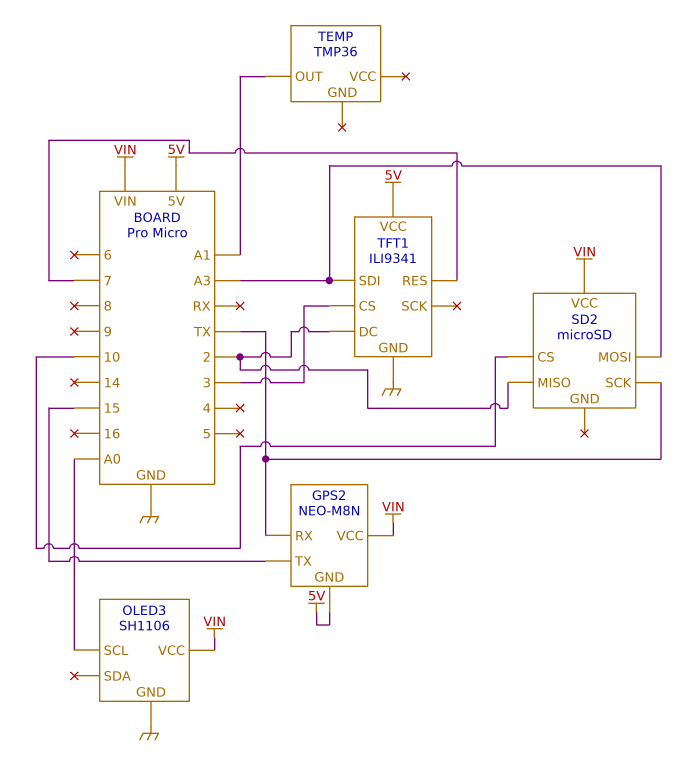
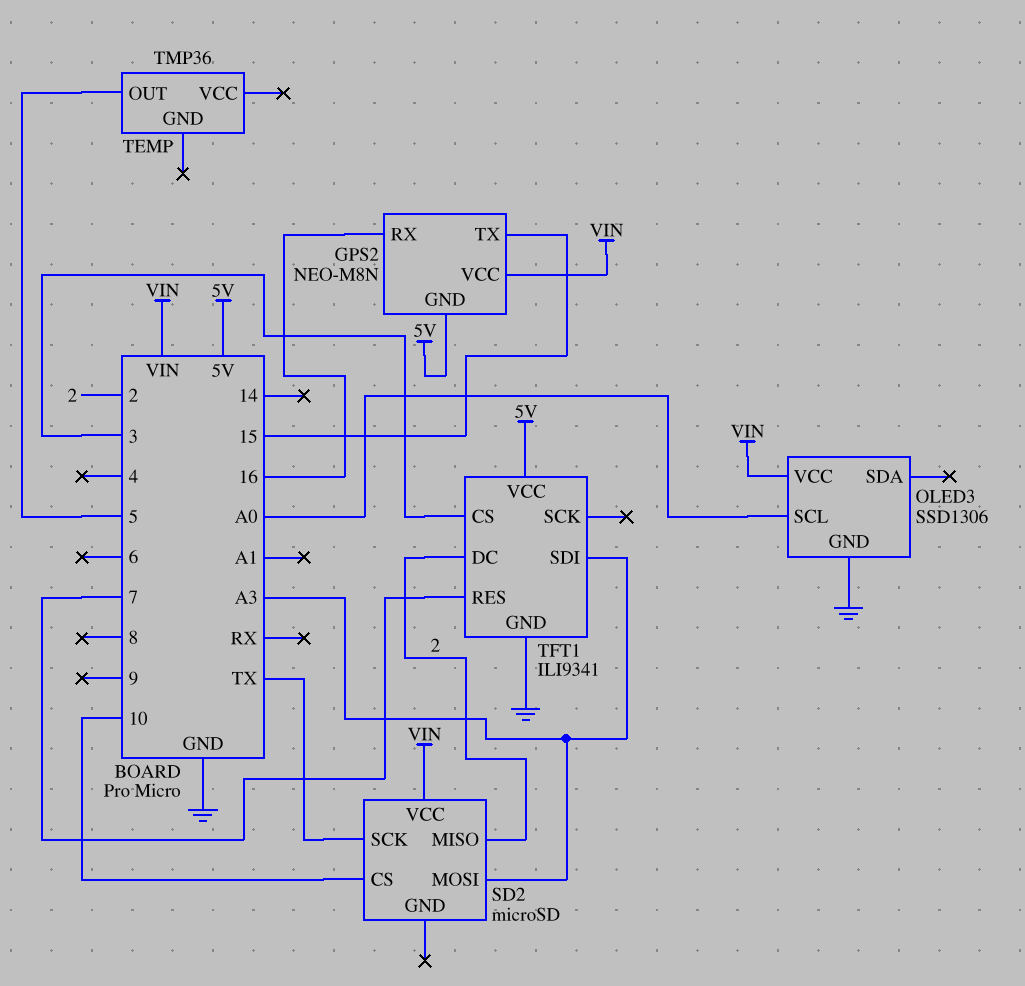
GPS2 pin RX: TX -> 16
OLED3: SH1106 -> SSD1306
TEMP pin OUT: A1 -> 5

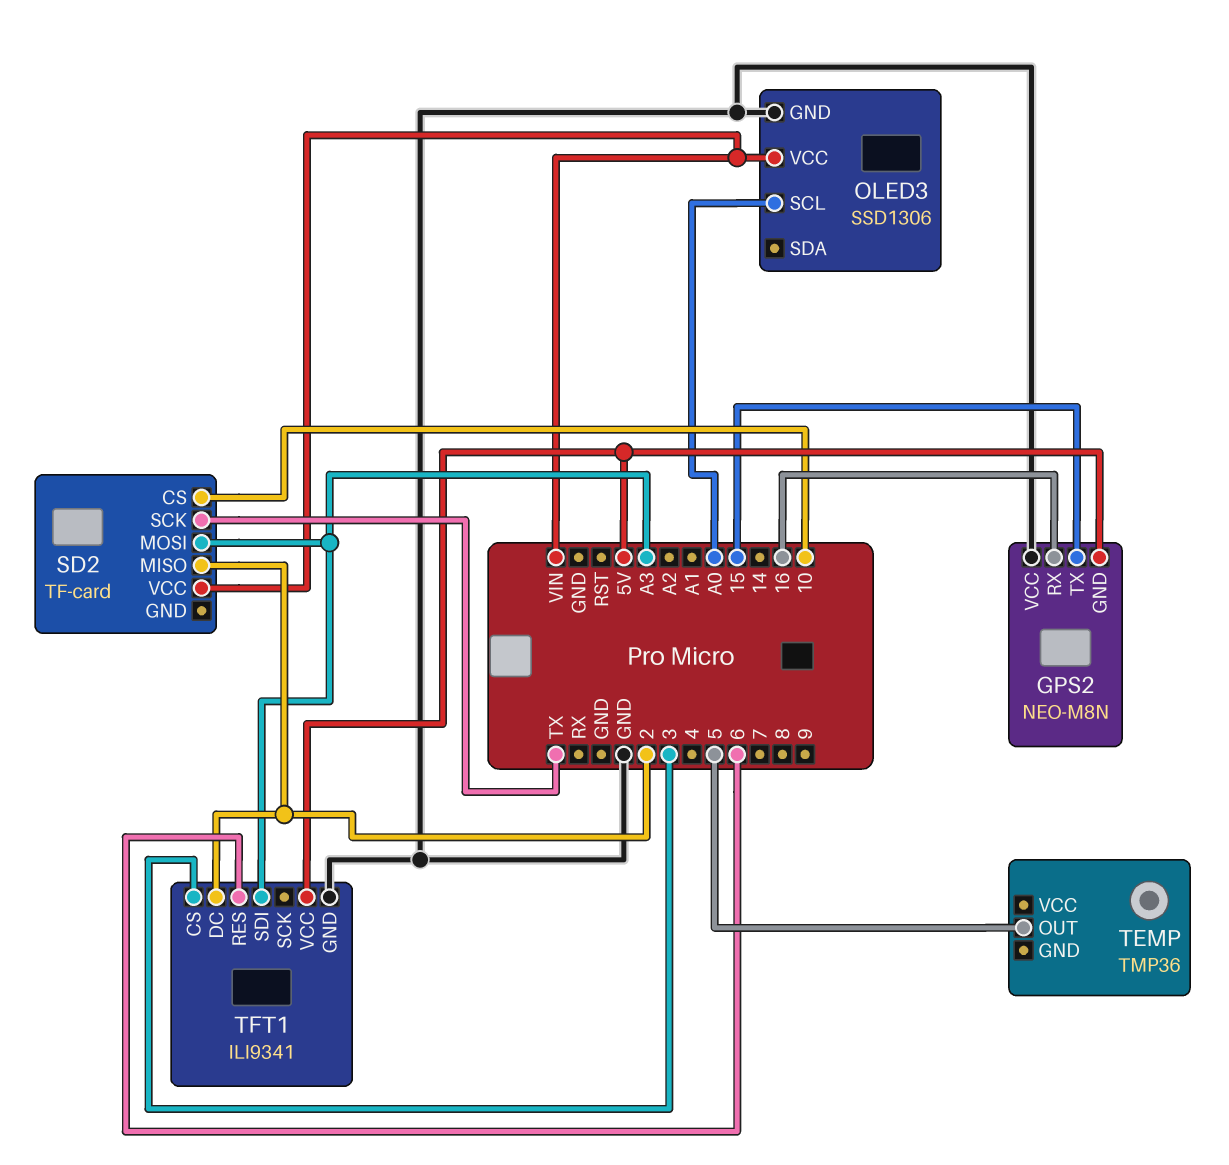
GPS2 pin VCC: VIN -> GND
SD2: microSD -> TF-card
TFT1 pin RES: 7 -> 6

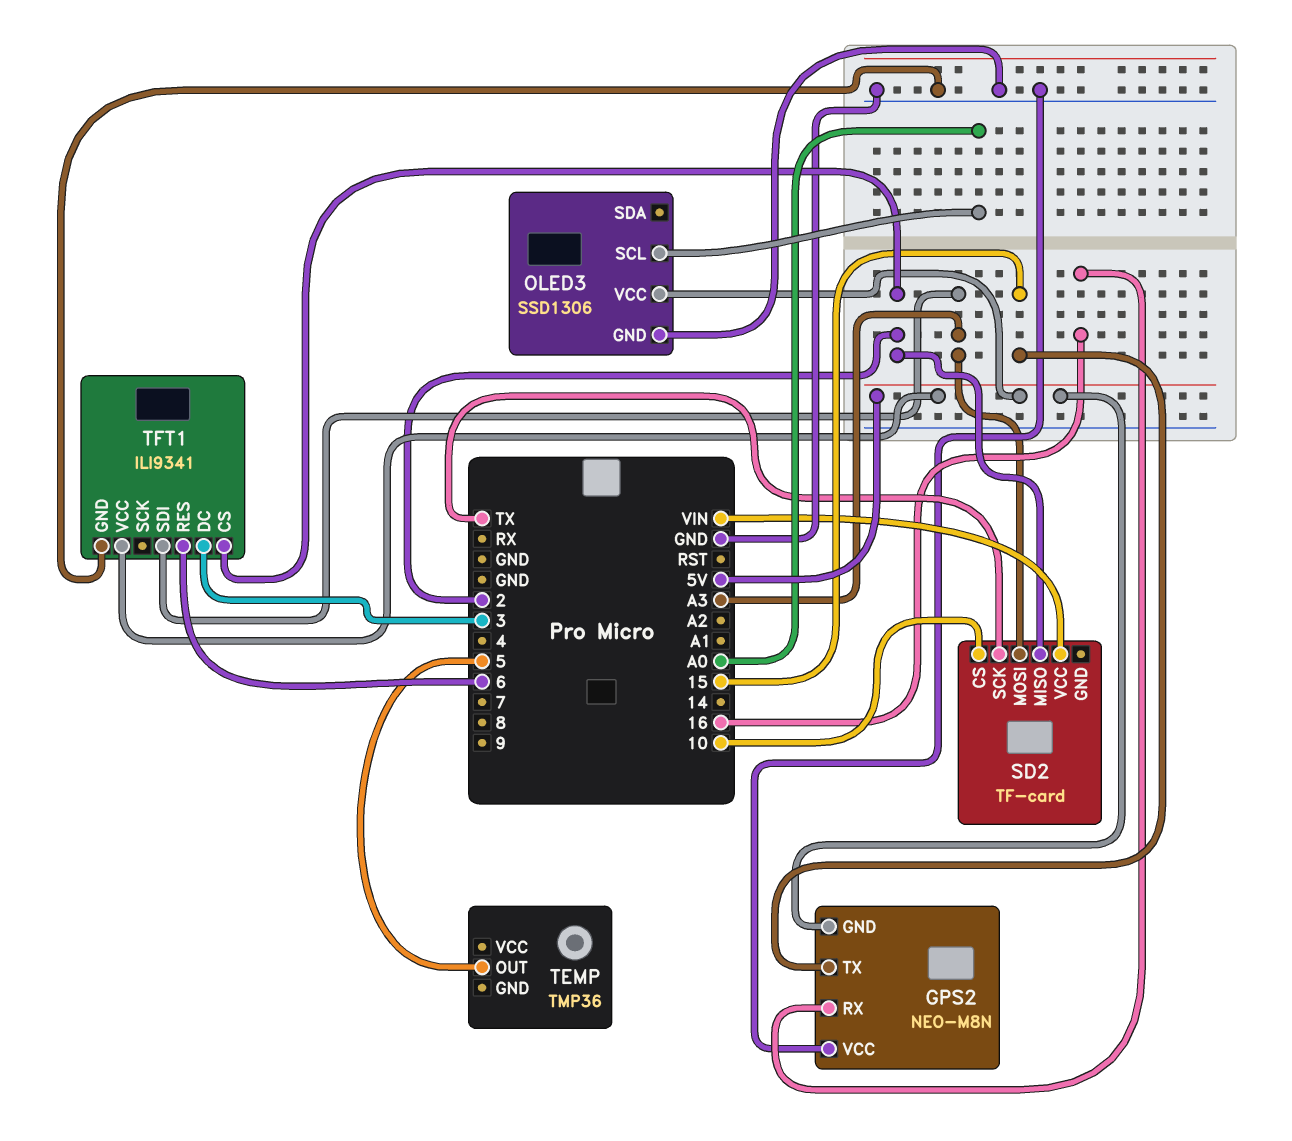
OLED3 pin VCC: VIN -> 5V
TFT1 pin CS: 3 -> 2
TFT1 pin DC: 2 -> 3

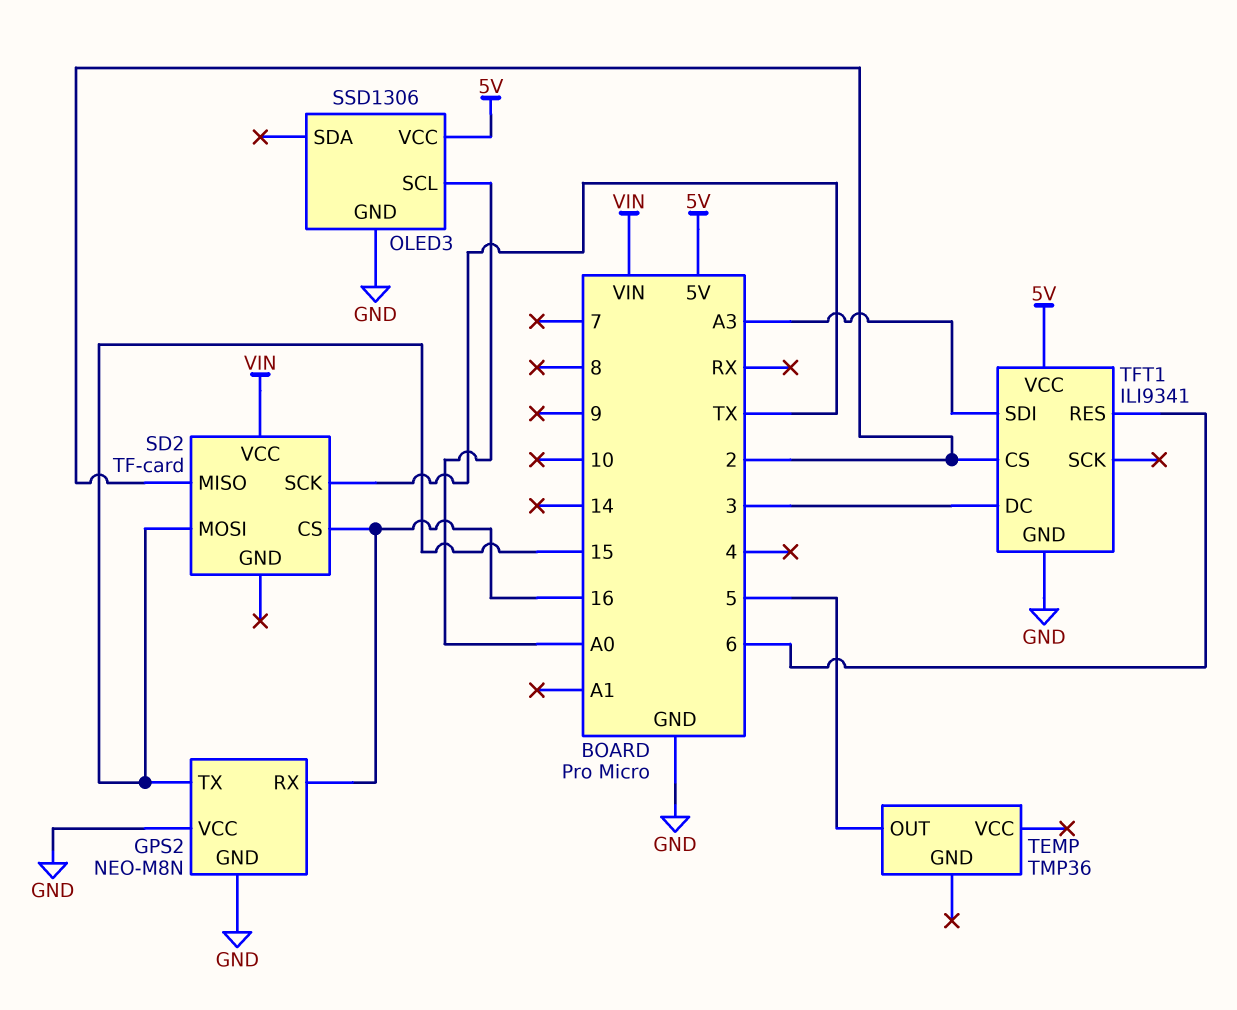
GPS2 pin GND: 5V -> GND
SD2 pin CS: 10 -> 16
SD2 pin MOSI: A3 -> 15

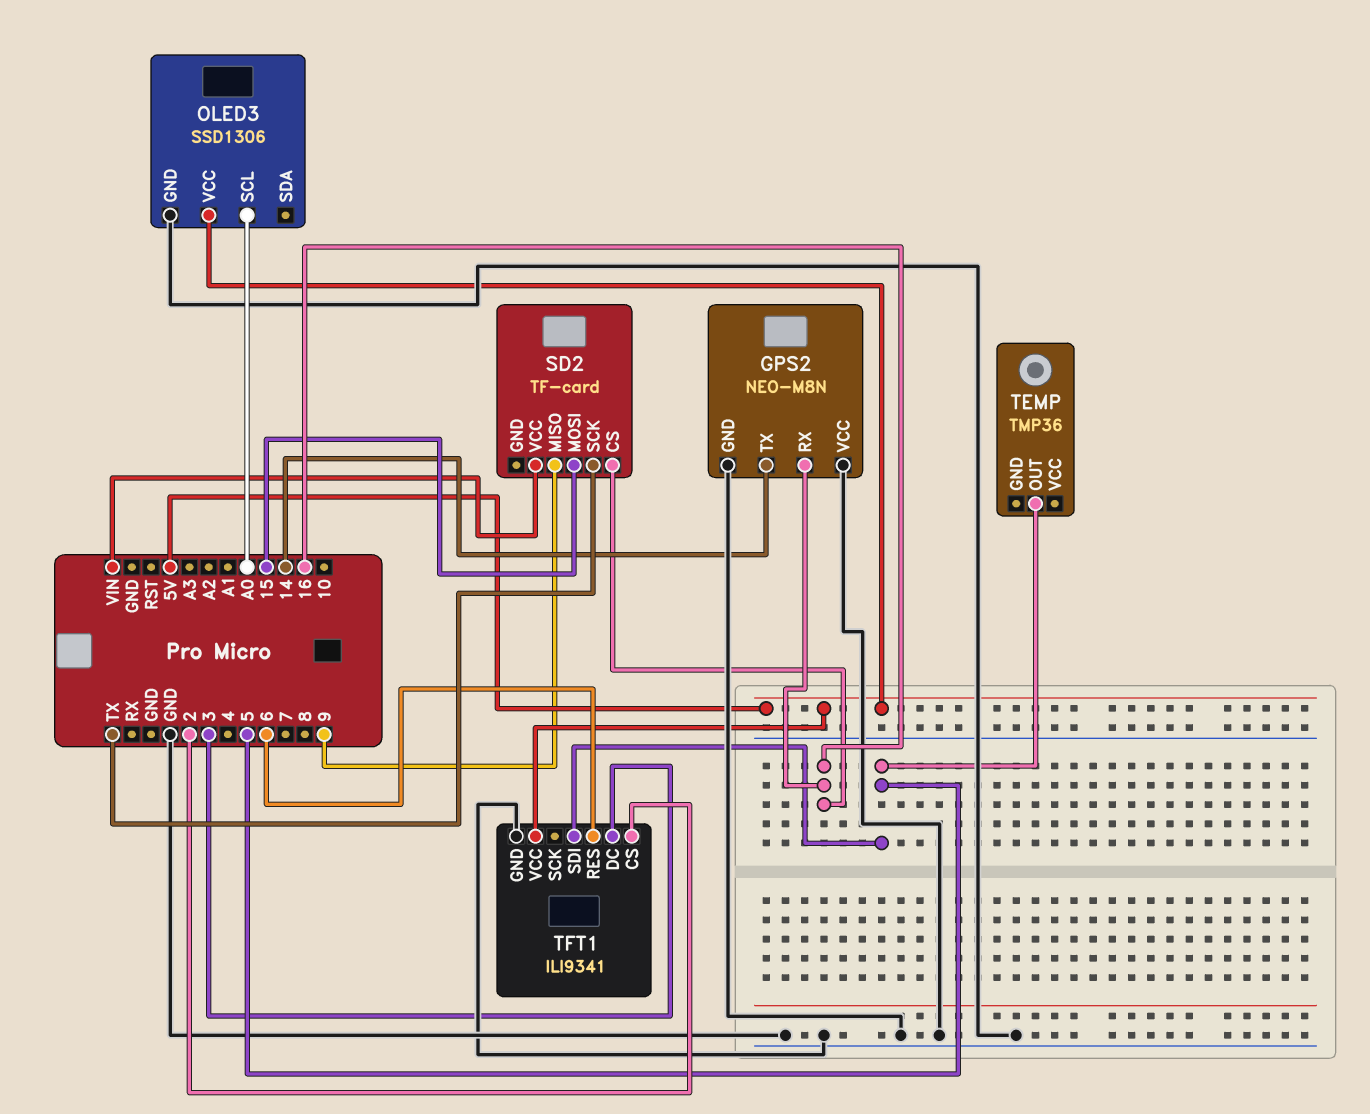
GPS2 pin TX: 15 -> 14
SD2 pin MISO: 2 -> 9
TFT1 pin SDI: A3 -> 5

